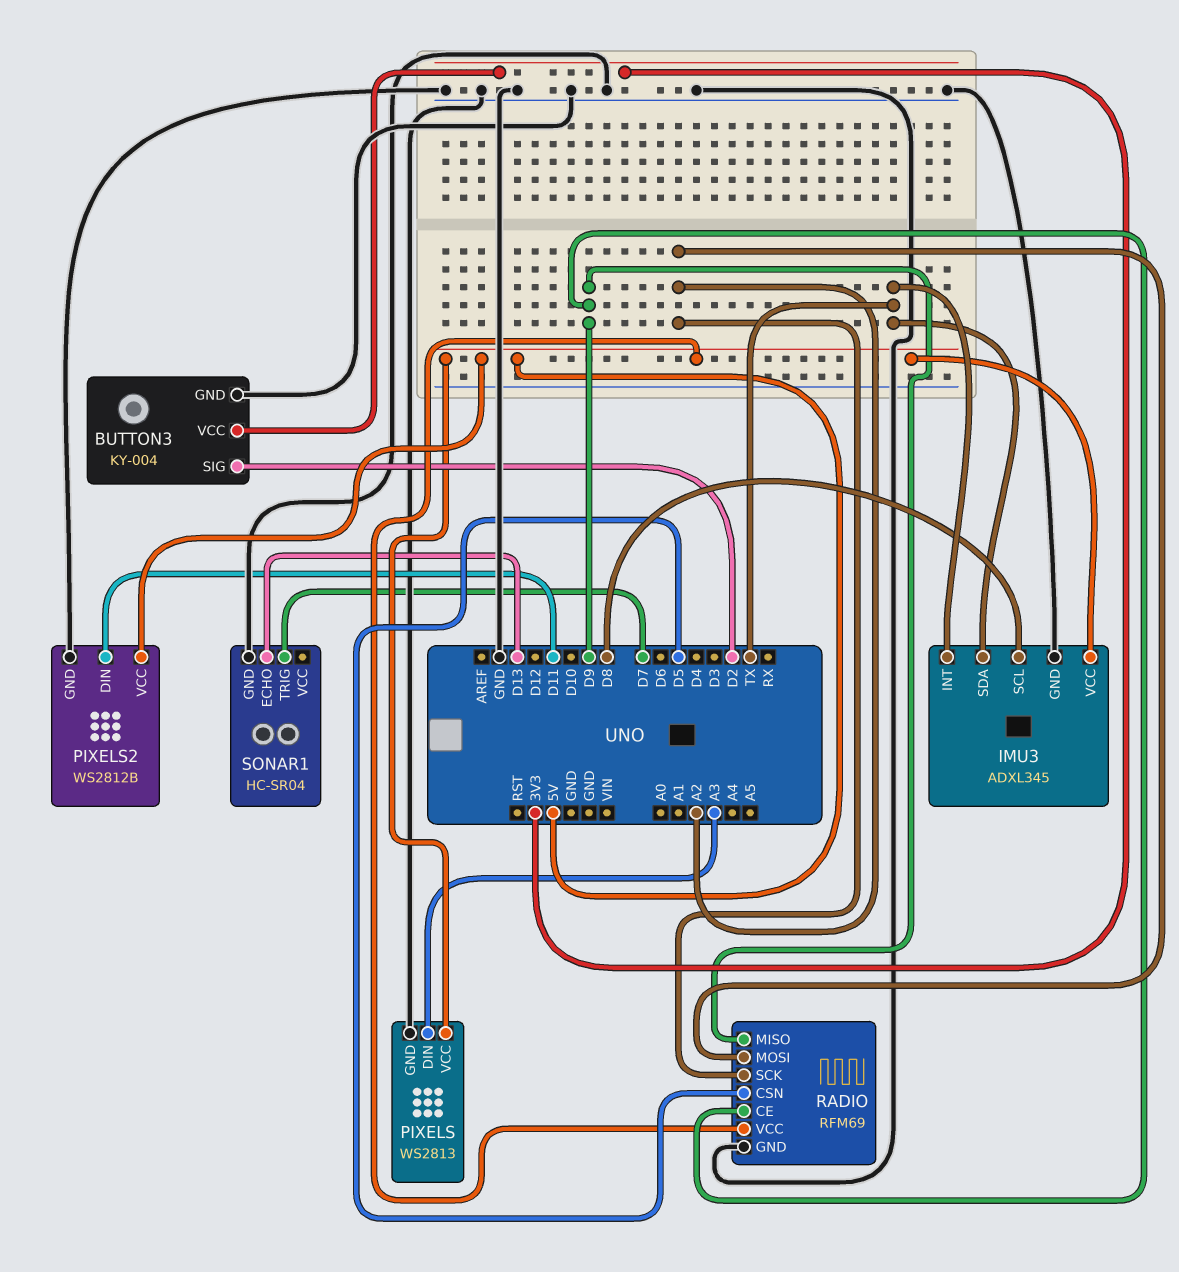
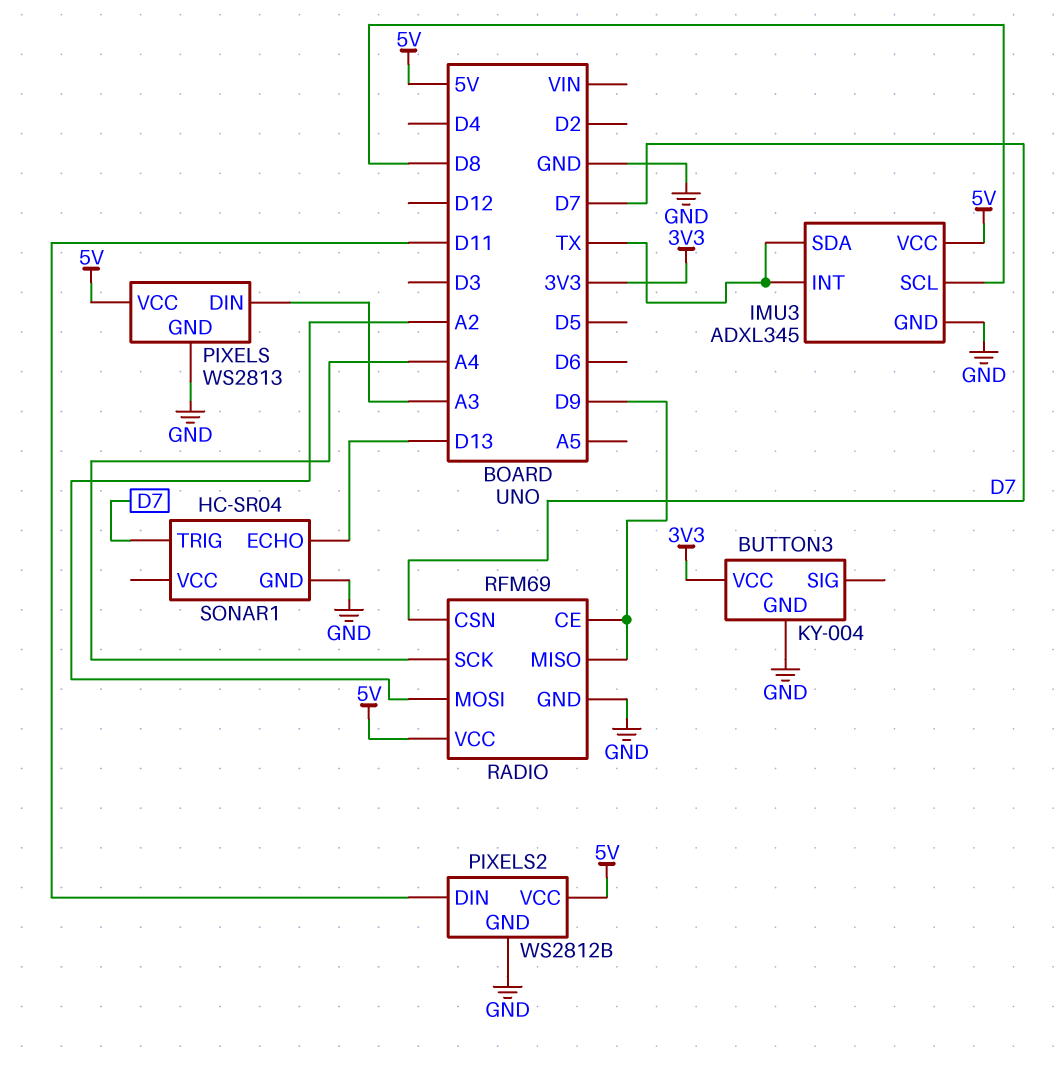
BUTTON3 pin SIG: D2 -> none
RADIO pin CSN: D5 -> D7
RADIO pin SCK: A2 -> A4

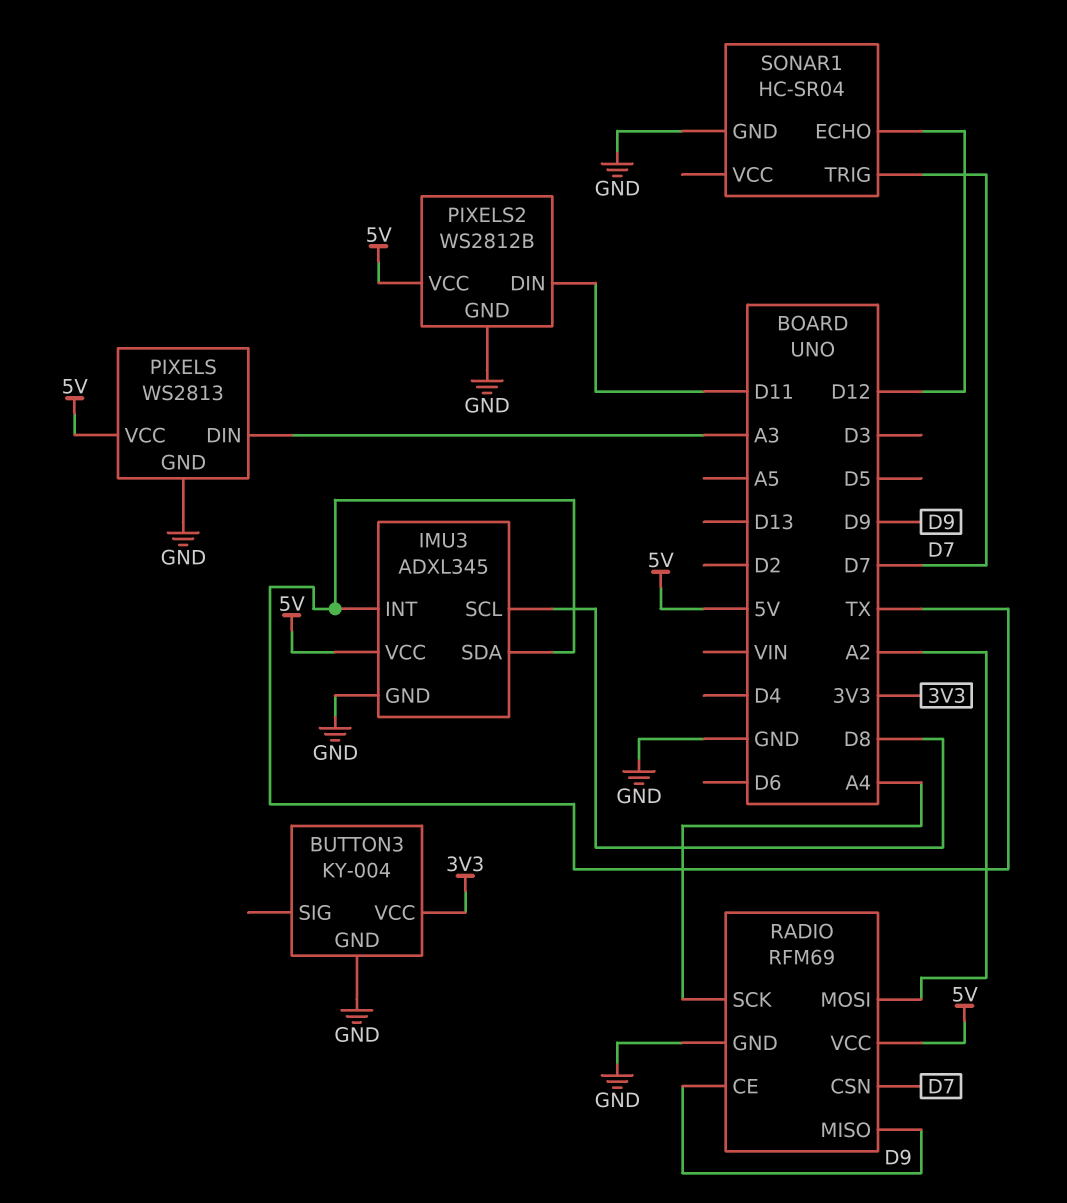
SONAR1 pin ECHO: D13 -> D12

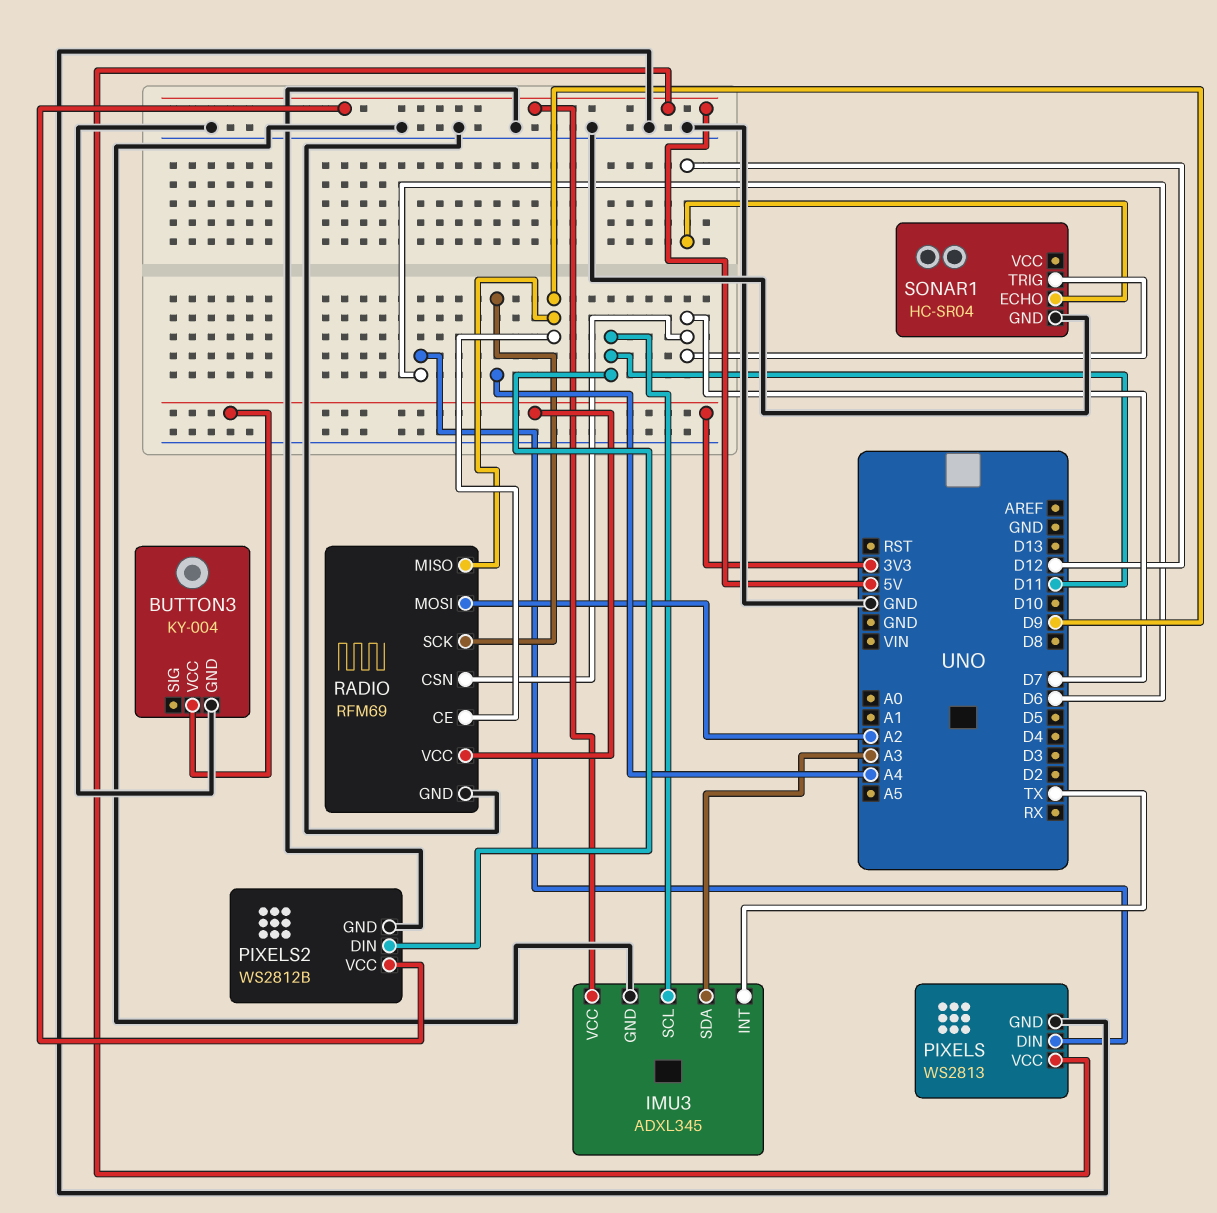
IMU3 pin SCL: D8 -> D11
IMU3 pin SDA: TX -> A3
PIXELS pin DIN: A3 -> D6
RADIO pin VCC: 5V -> 3V3

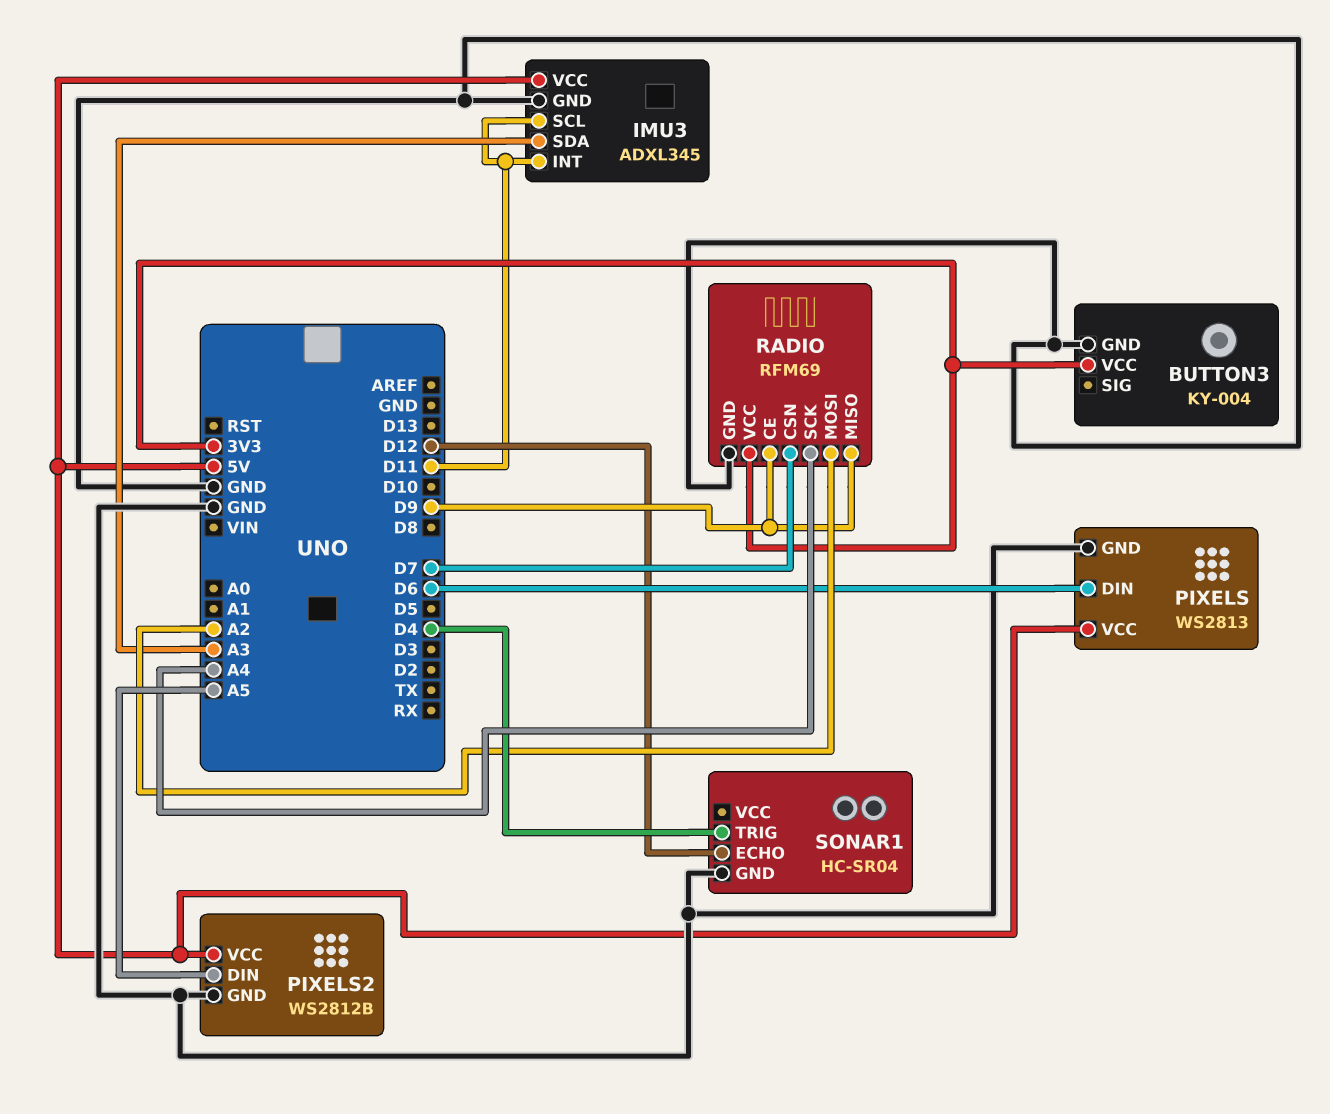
IMU3 pin INT: TX -> D11
PIXELS2 pin DIN: D11 -> A5
SONAR1 pin TRIG: D7 -> D4

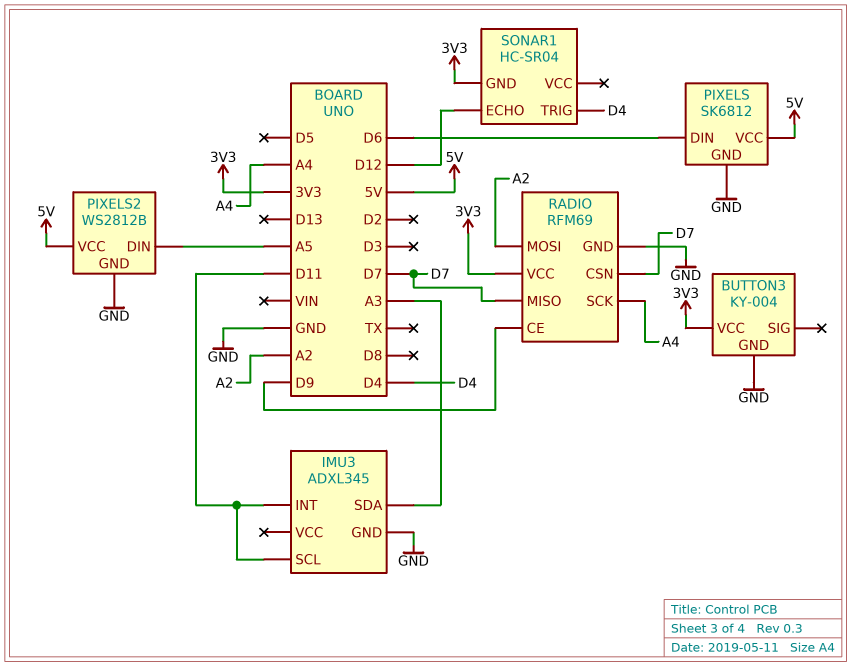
IMU3 pin VCC: 5V -> none
PIXELS: WS2813 -> SK6812
RADIO pin MISO: D9 -> D7
SONAR1 pin GND: GND -> 3V3

